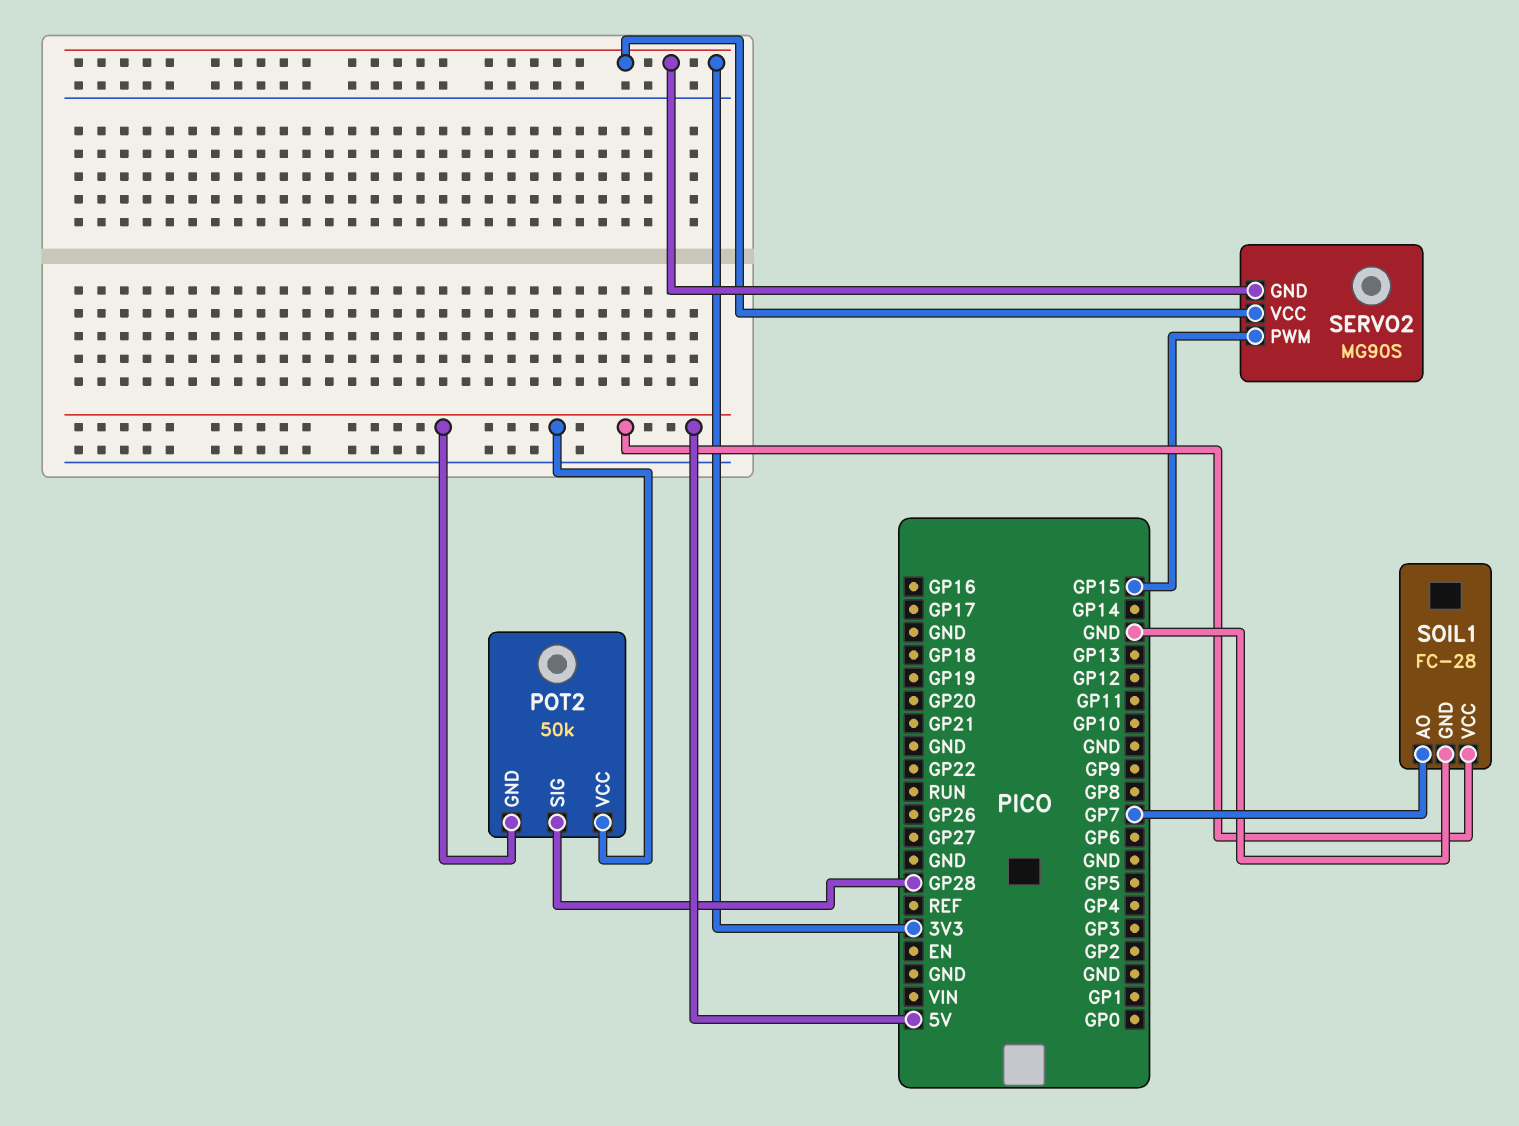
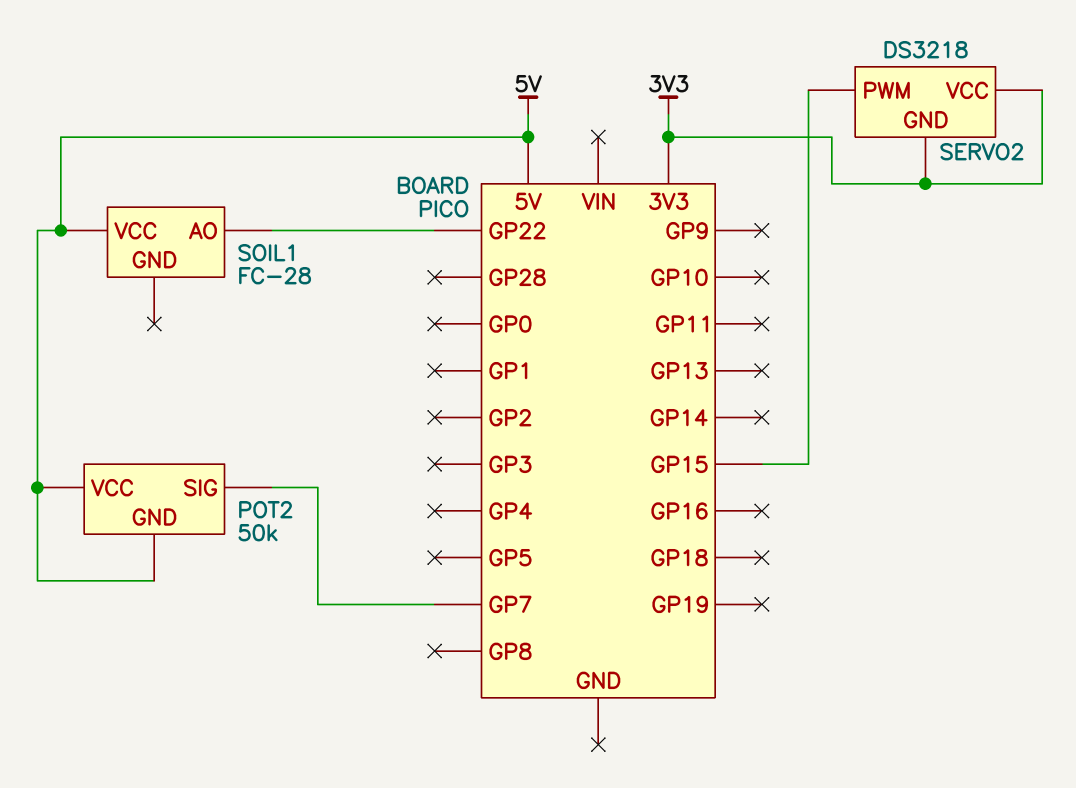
POT2 pin SIG: GP28 -> GP7
SERVO2: MG90S -> DS3218
SOIL1 pin AO: GP7 -> GP22
SOIL1 pin GND: GND -> none

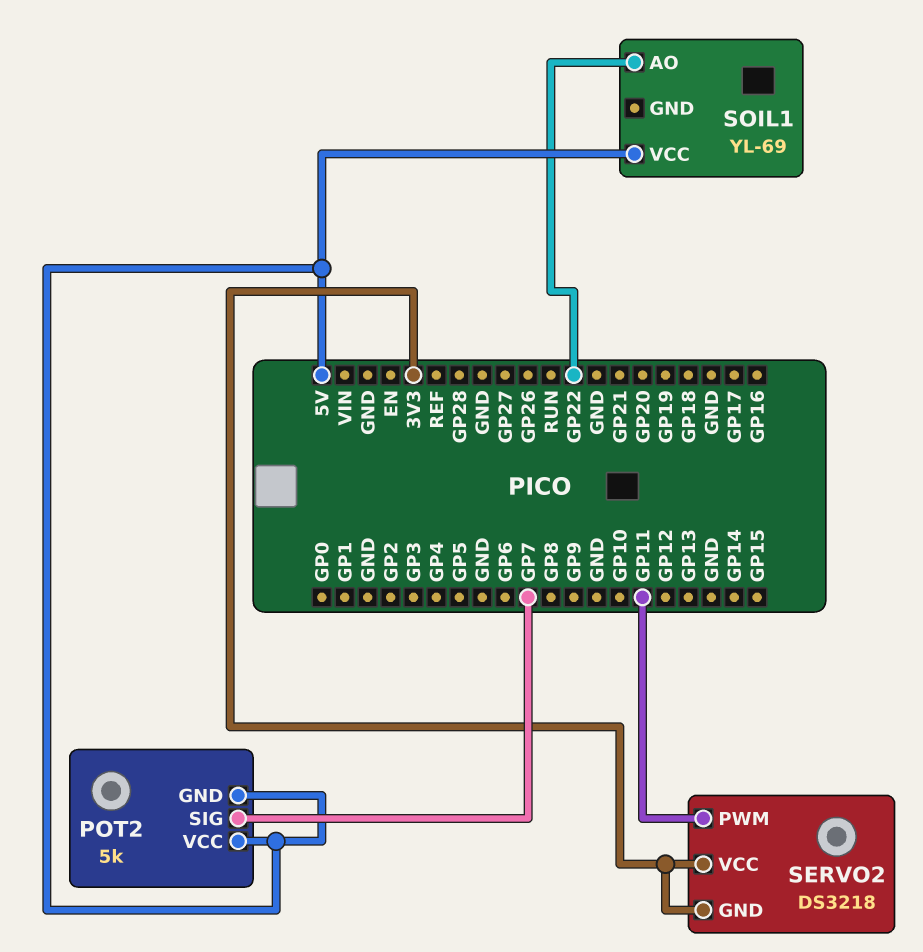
POT2: 50k -> 5k
SERVO2 pin PWM: GP15 -> GP11
SOIL1: FC-28 -> YL-69

